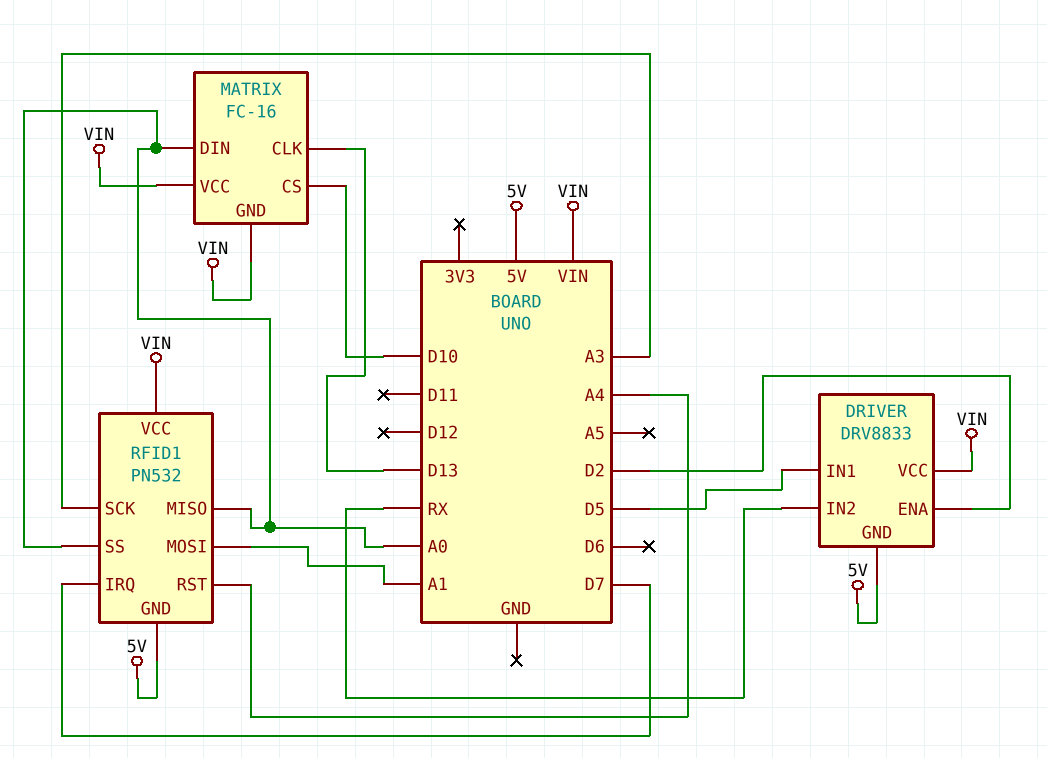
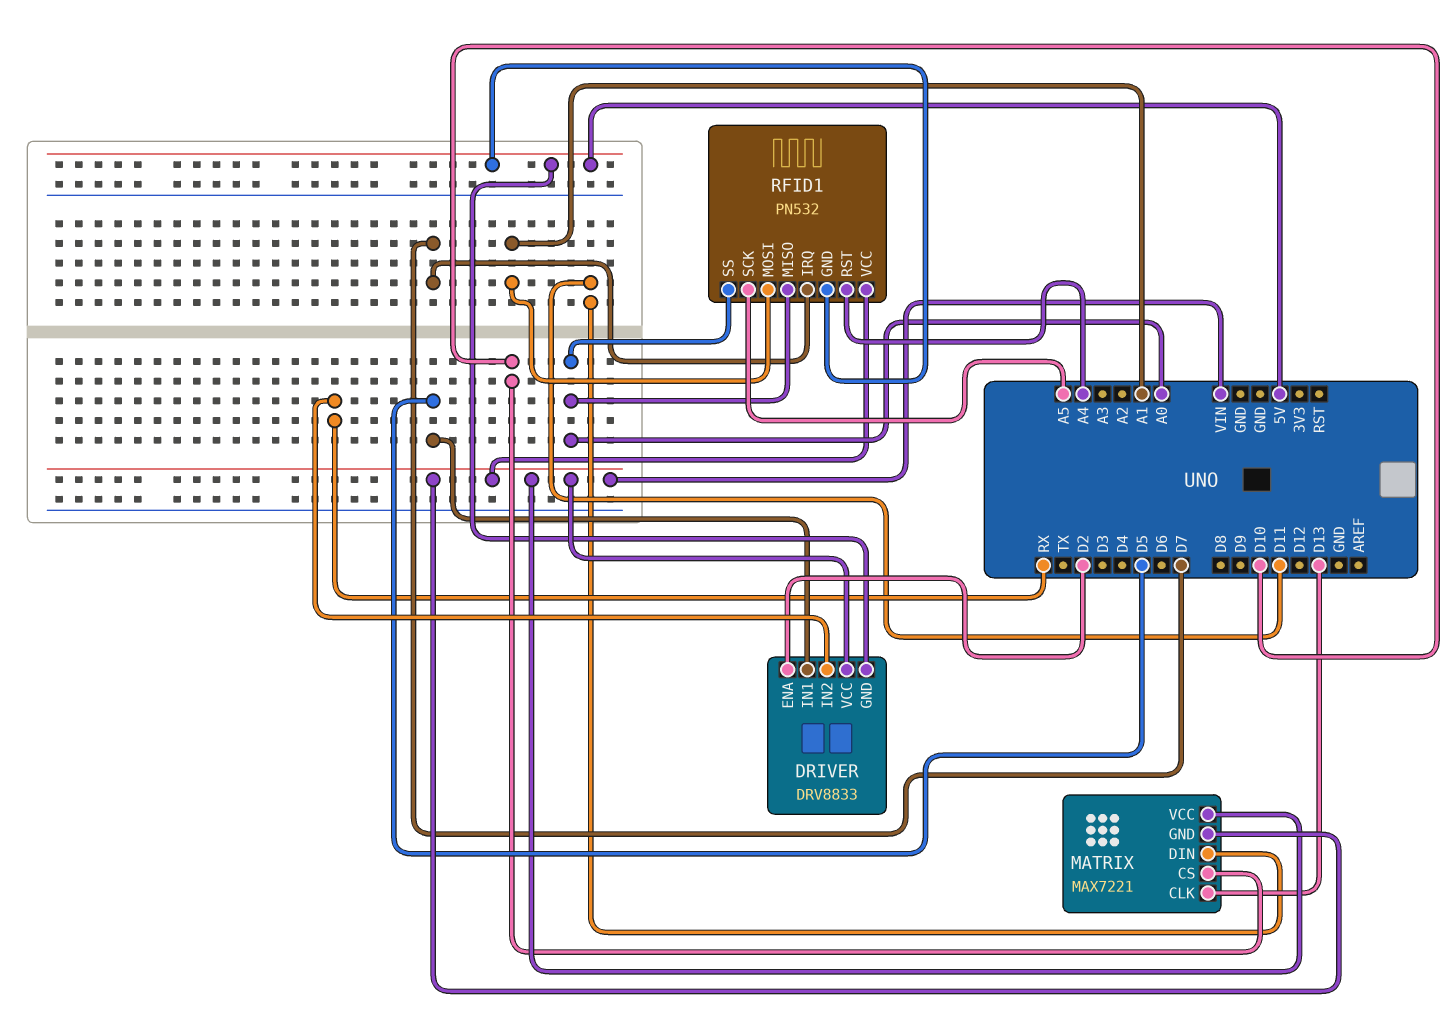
MATRIX: FC-16 -> MAX7221
MATRIX pin DIN: A0 -> D11
RFID1 pin SCK: A3 -> A5

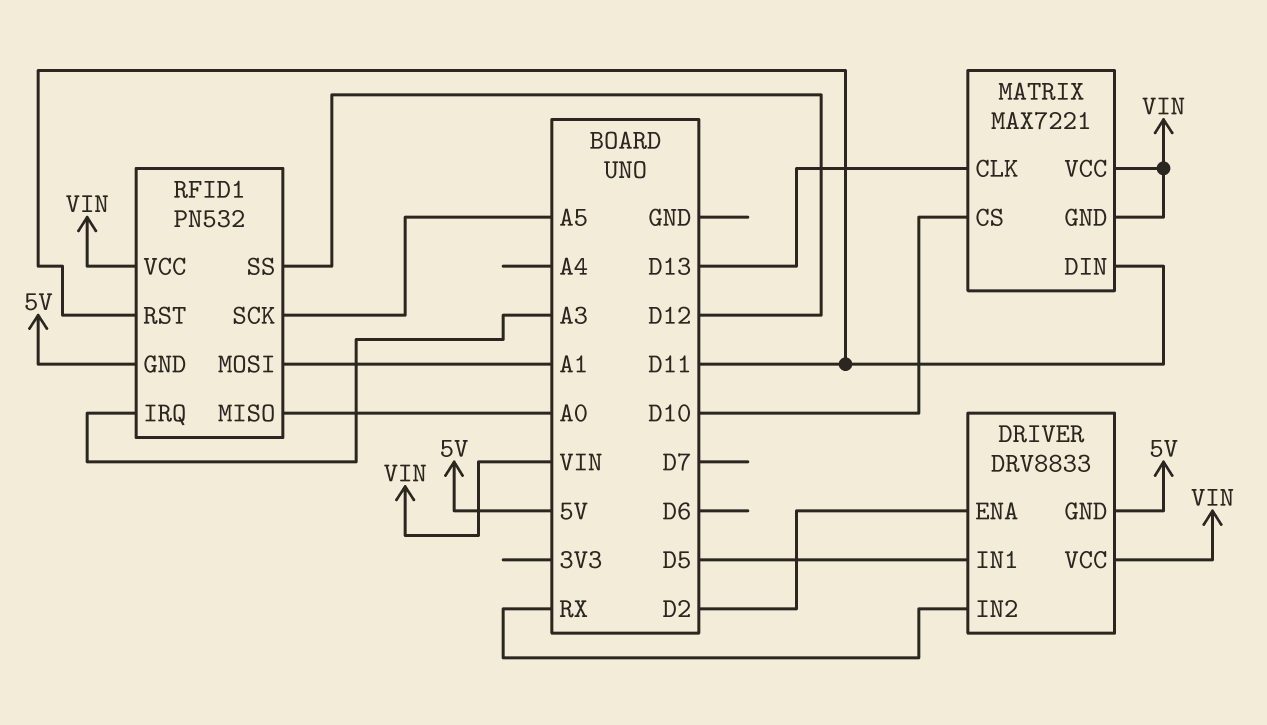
RFID1 pin IRQ: D7 -> A3
RFID1 pin RST: A4 -> D11
RFID1 pin SS: A0 -> D12

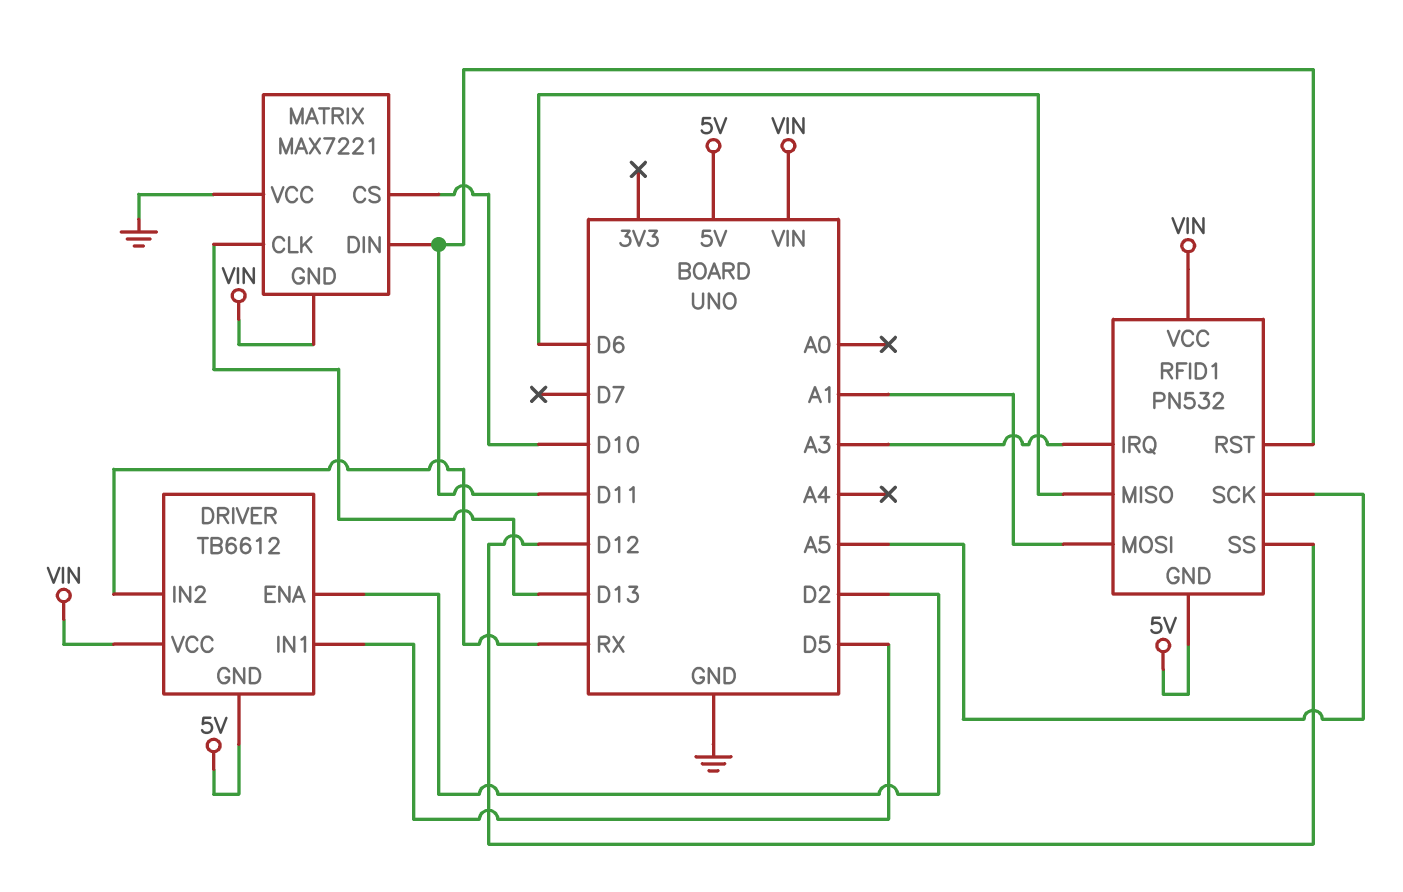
DRIVER: DRV8833 -> TB6612
MATRIX pin VCC: VIN -> GND
RFID1 pin MISO: A0 -> D6

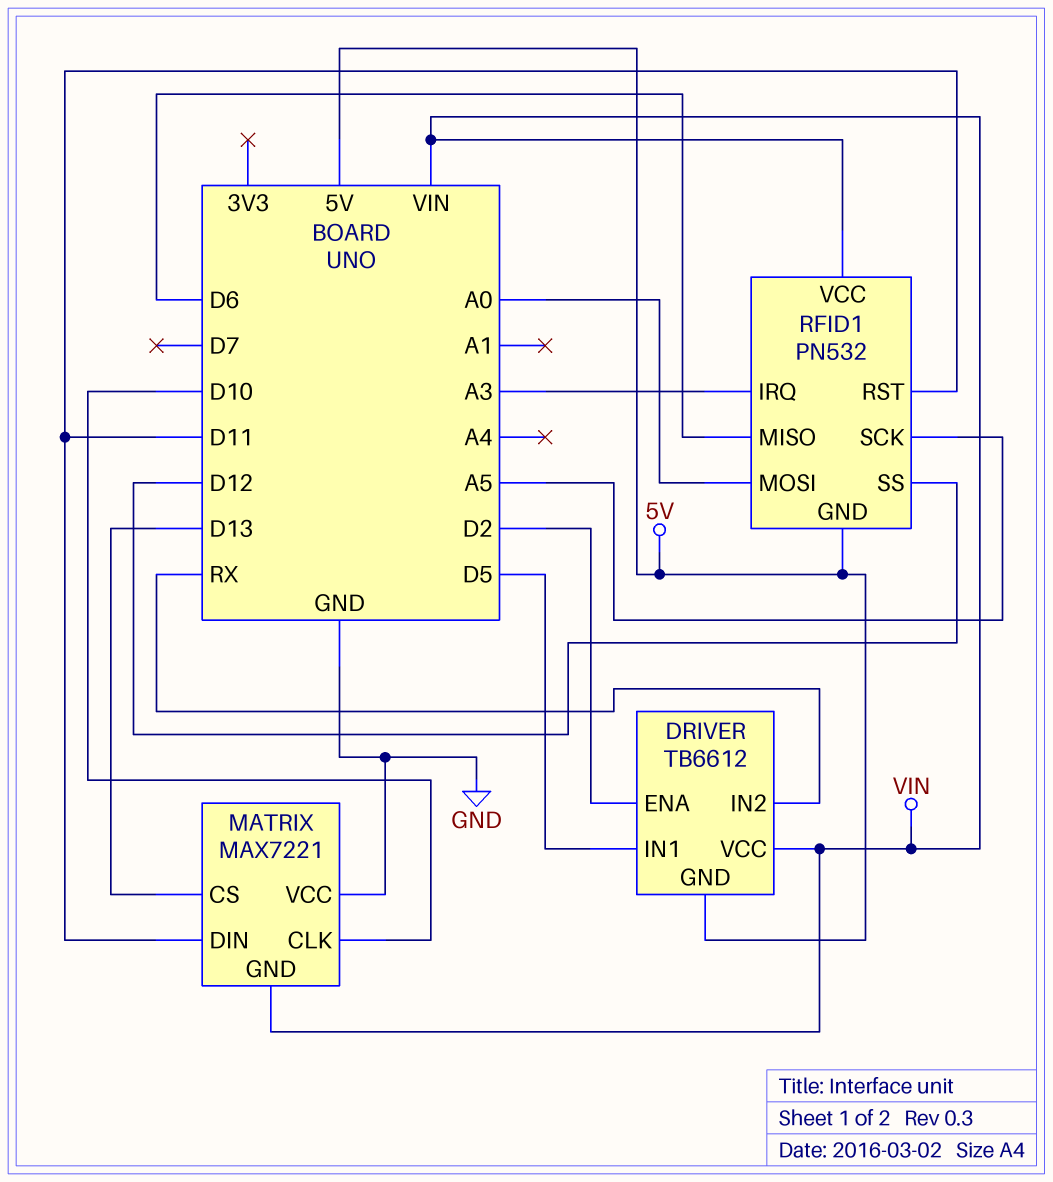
MATRIX pin CLK: D13 -> D10
MATRIX pin CS: D10 -> D13
RFID1 pin MOSI: A1 -> A0

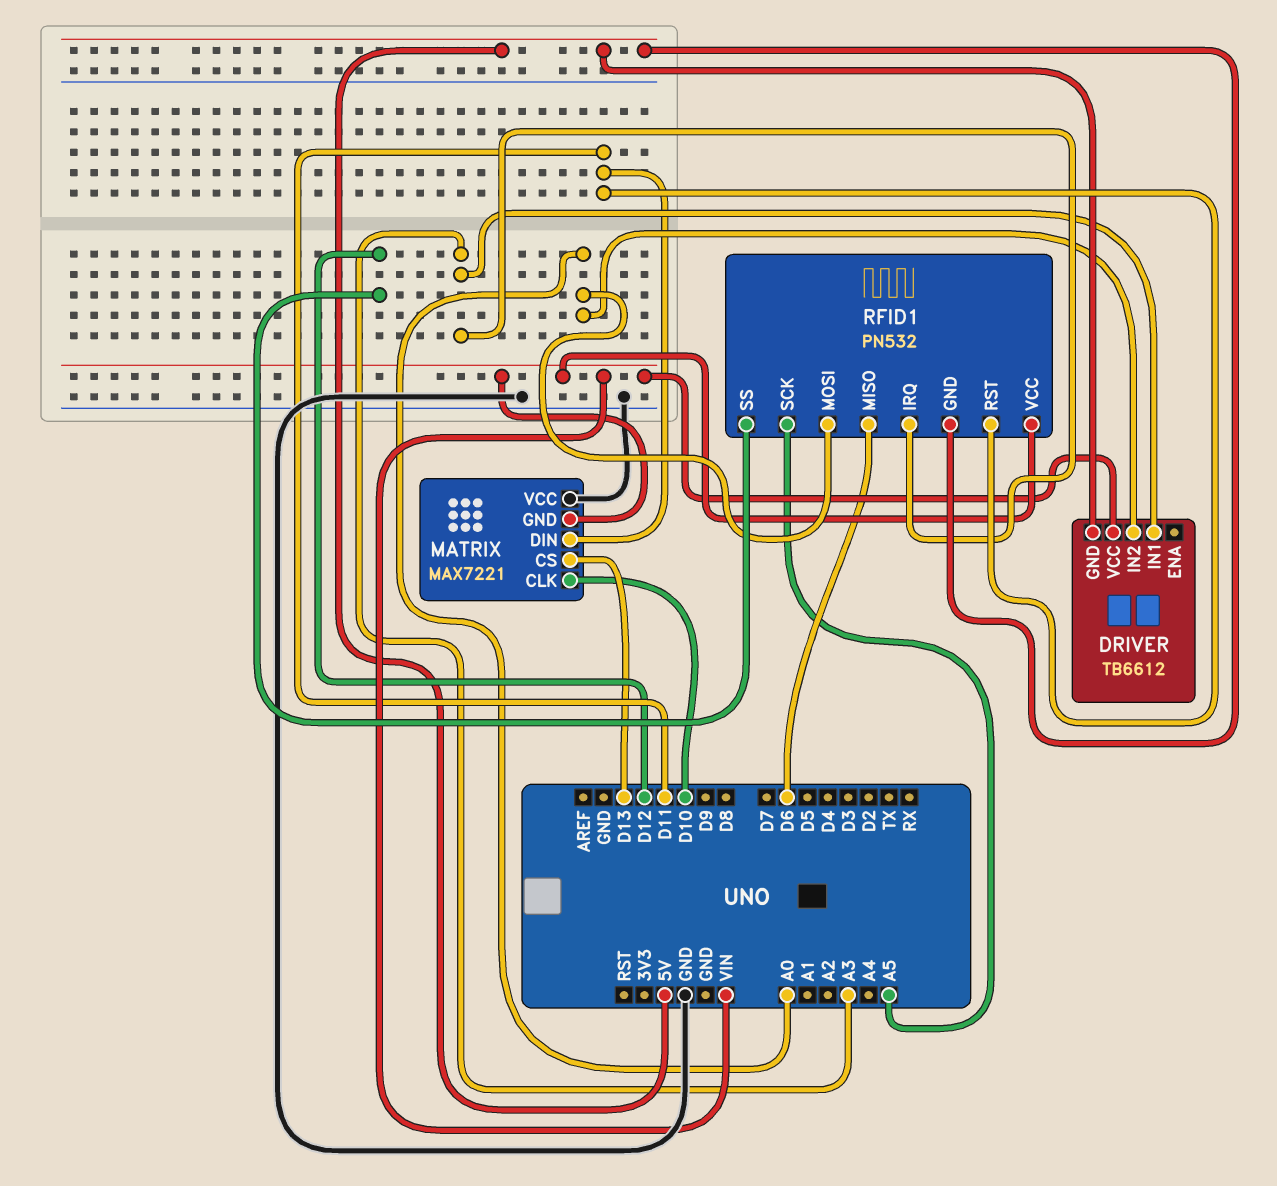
DRIVER pin ENA: D2 -> none
DRIVER pin IN1: D5 -> A3
DRIVER pin IN2: RX -> A0

